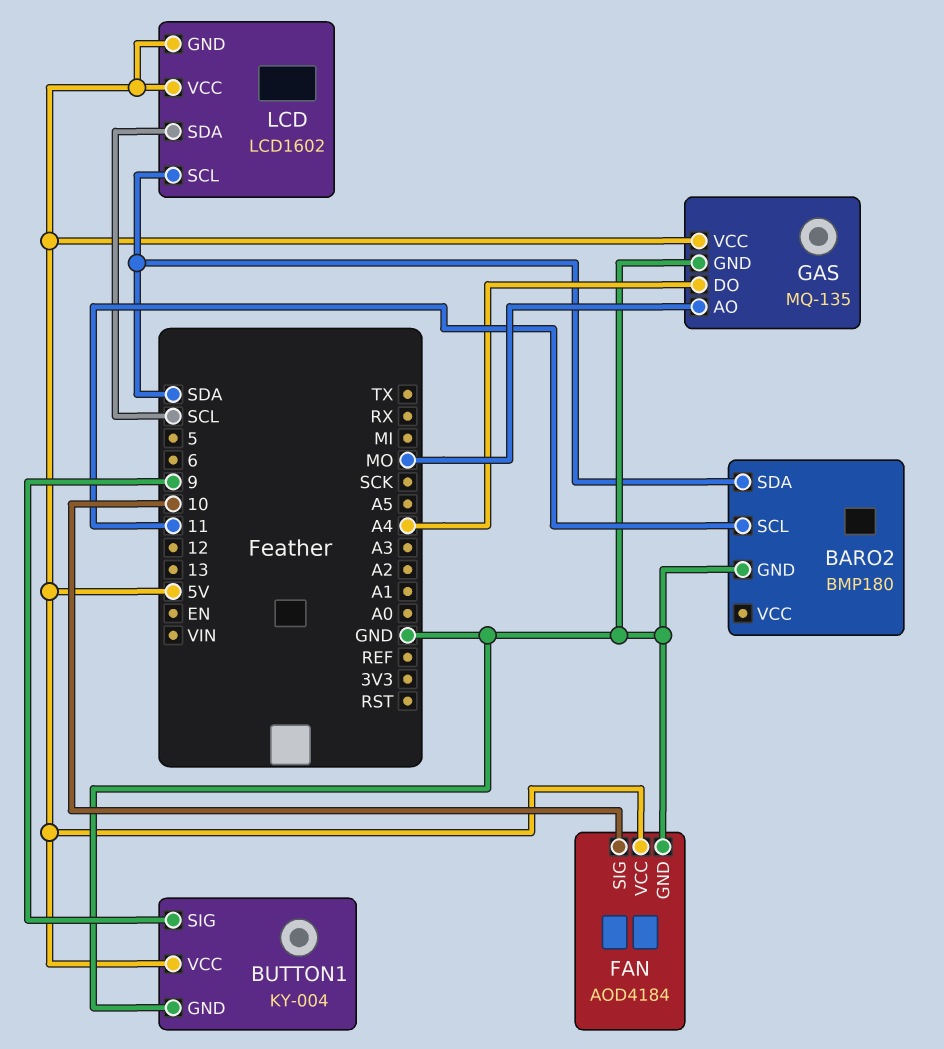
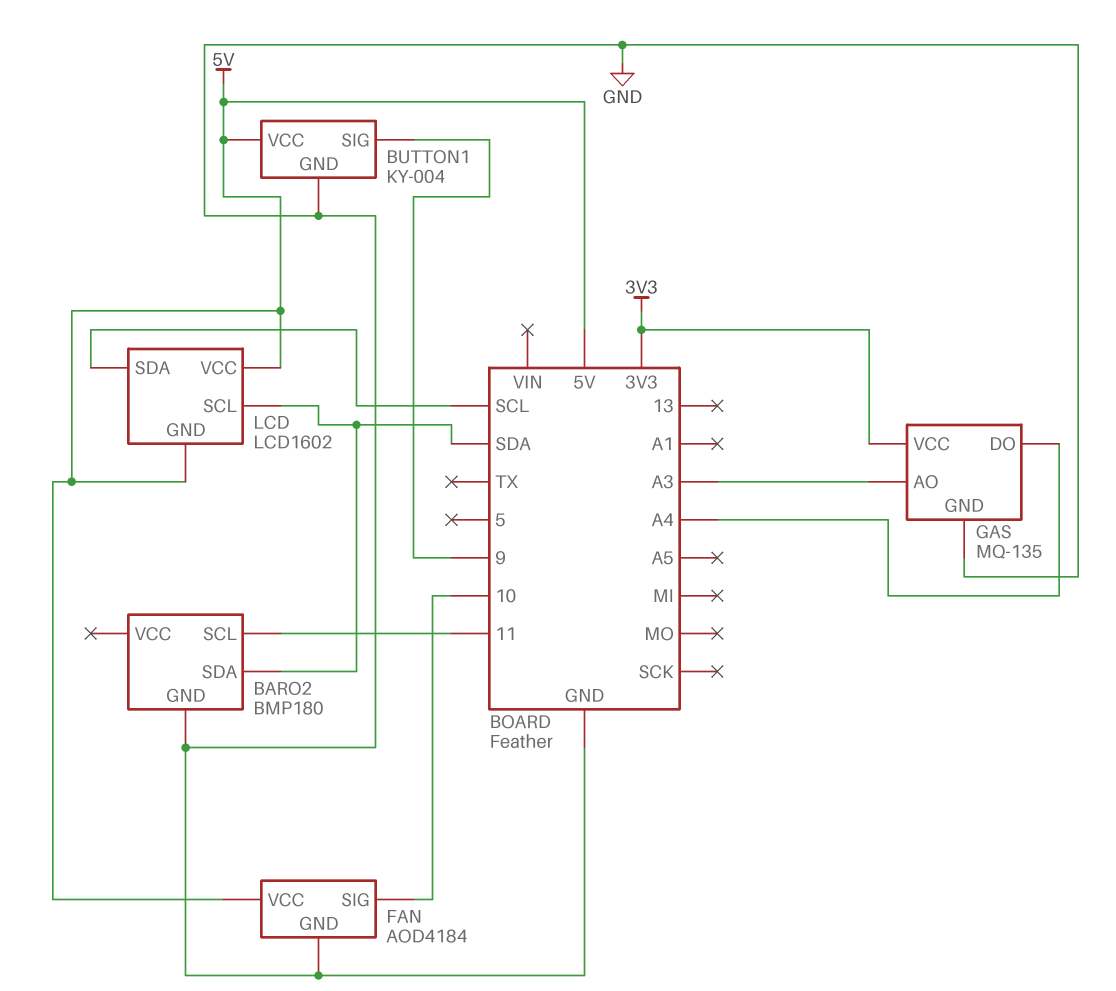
GAS pin AO: MO -> A3
GAS pin VCC: 5V -> 3V3

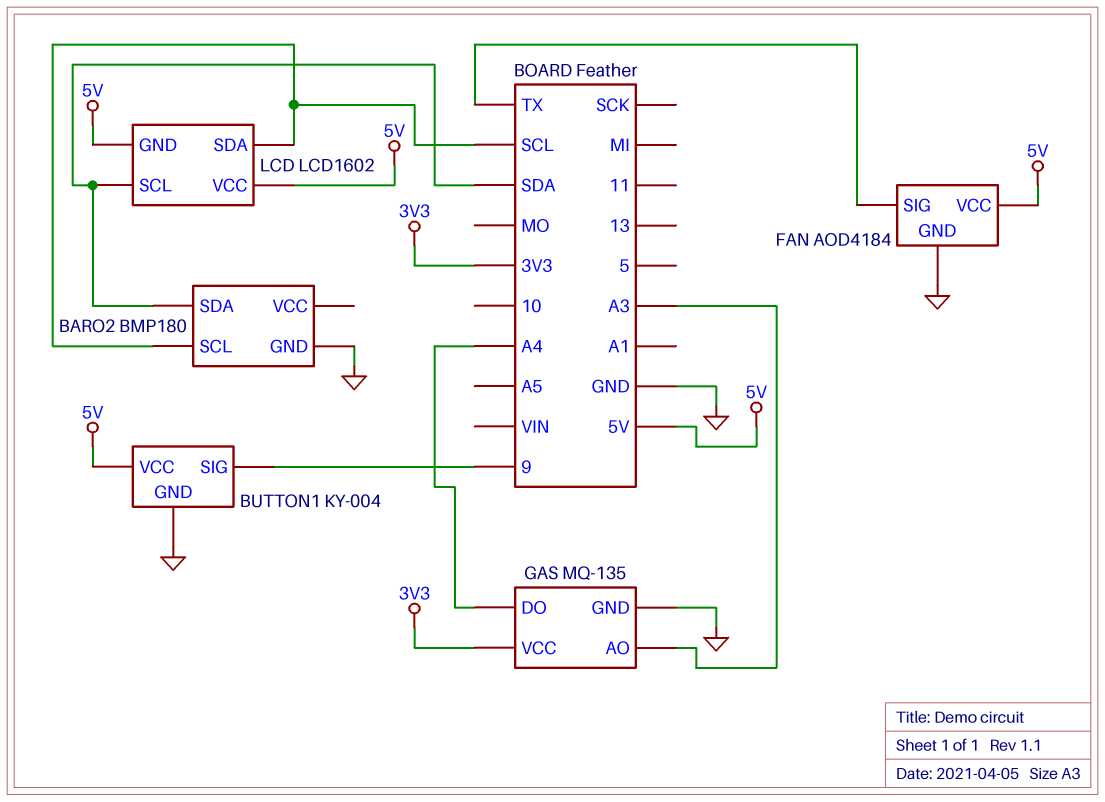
BARO2 pin SCL: 11 -> SCL
FAN pin SIG: 10 -> TX

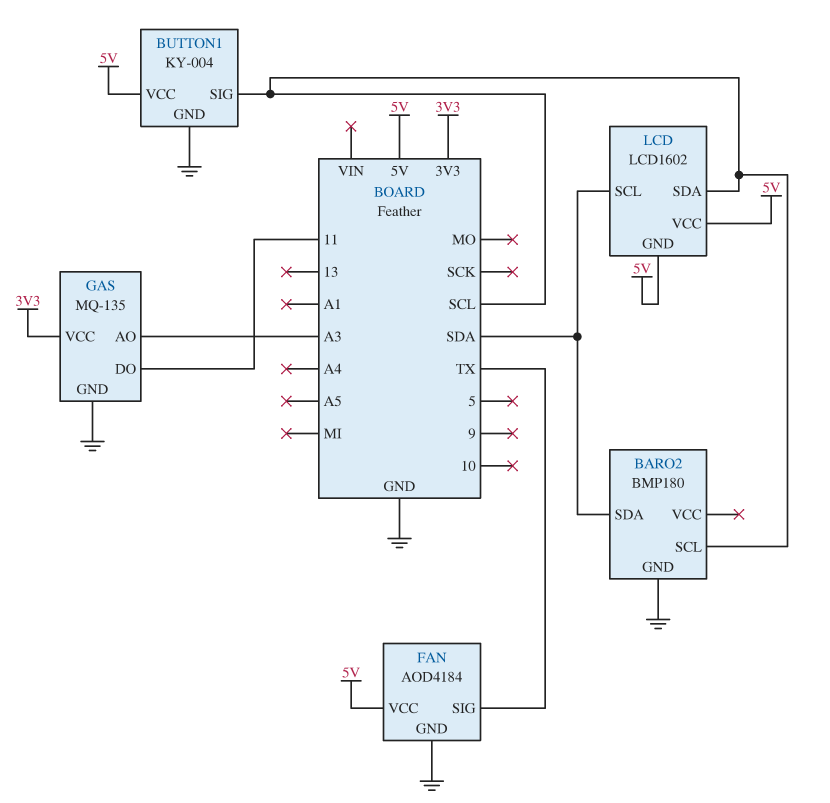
BUTTON1 pin SIG: 9 -> SCL
GAS pin DO: A4 -> 11

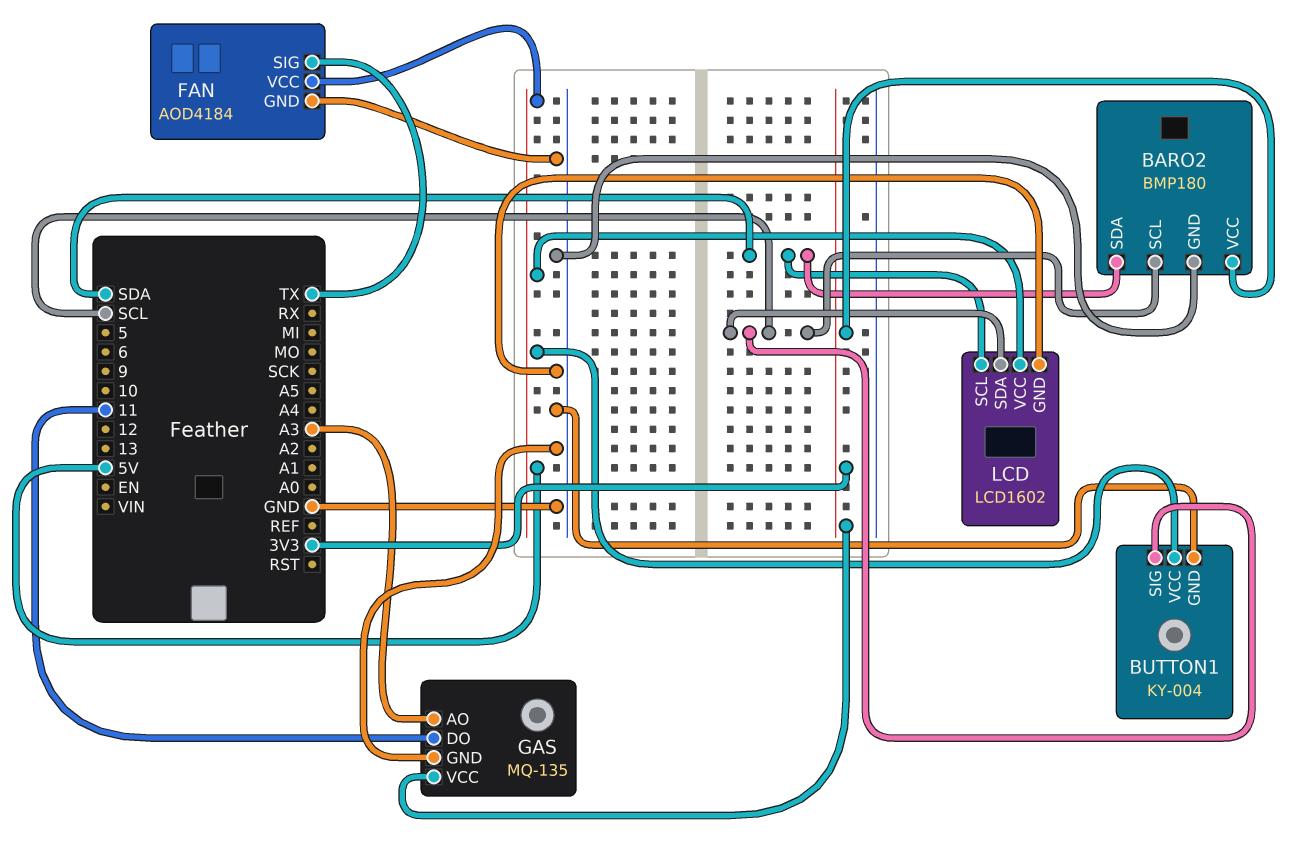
BARO2 pin VCC: none -> 3V3
LCD pin GND: 5V -> GND

